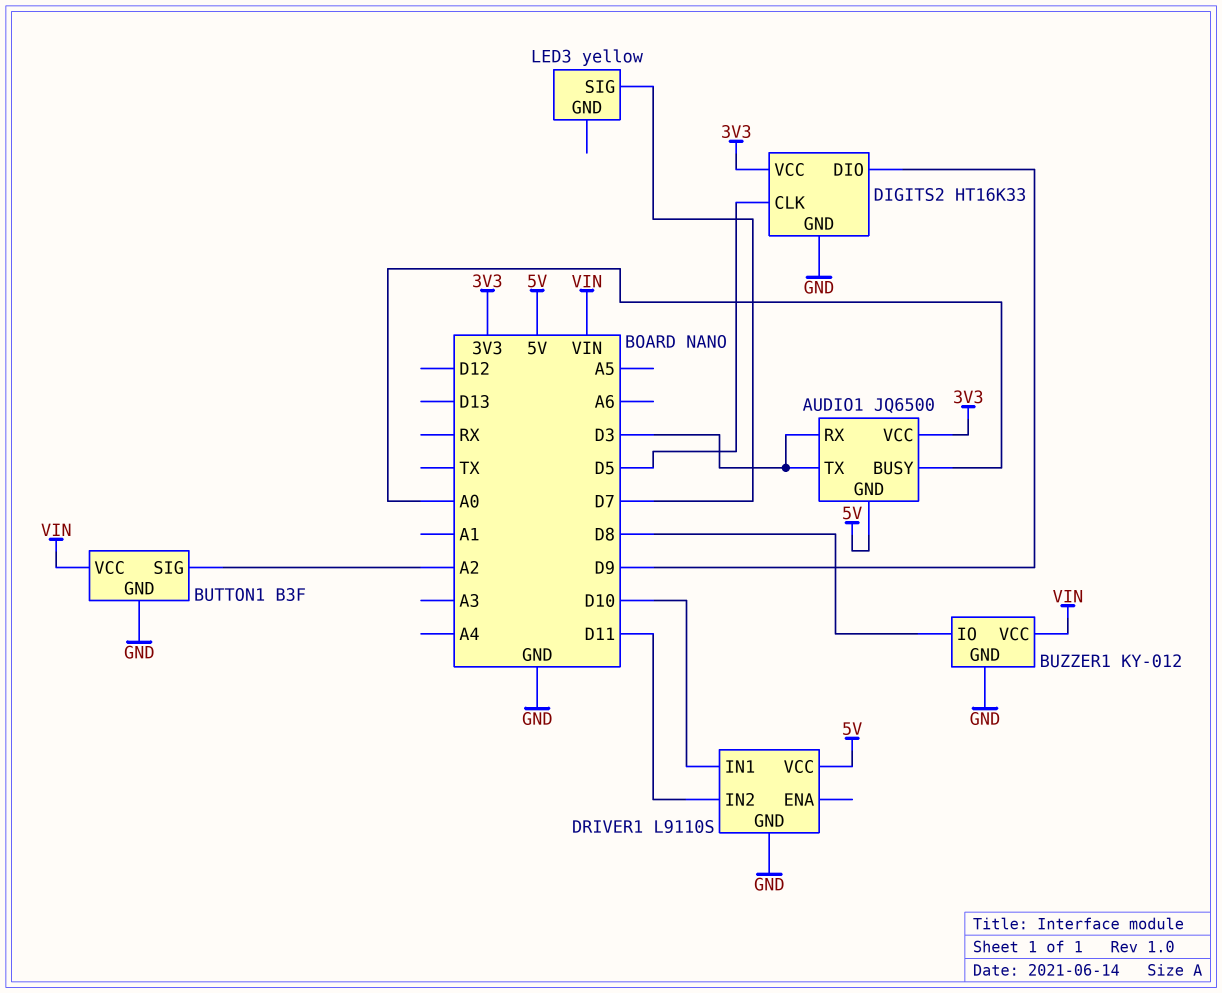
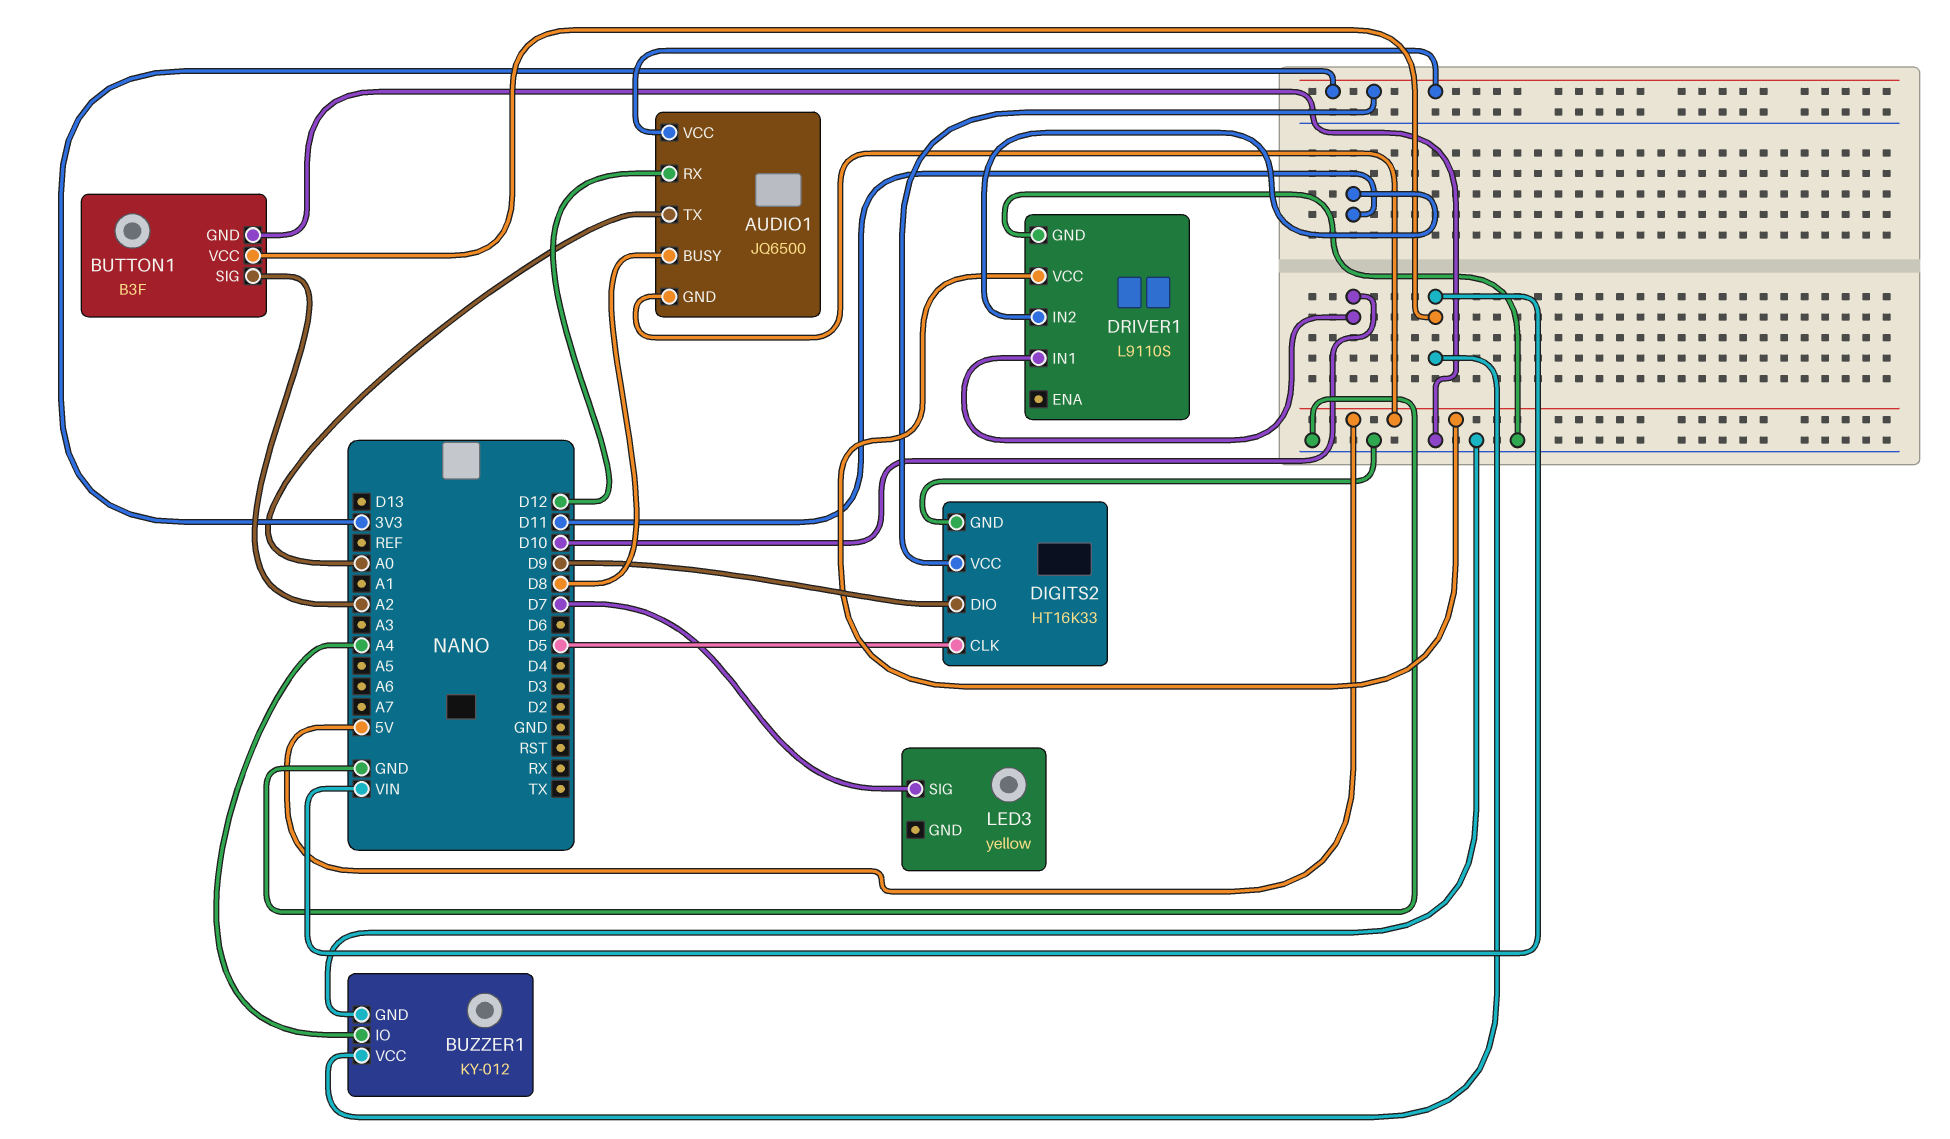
AUDIO1 pin BUSY: A0 -> D8
AUDIO1 pin RX: D3 -> D12
AUDIO1 pin TX: D3 -> A0
BUZZER1 pin IO: D8 -> A4

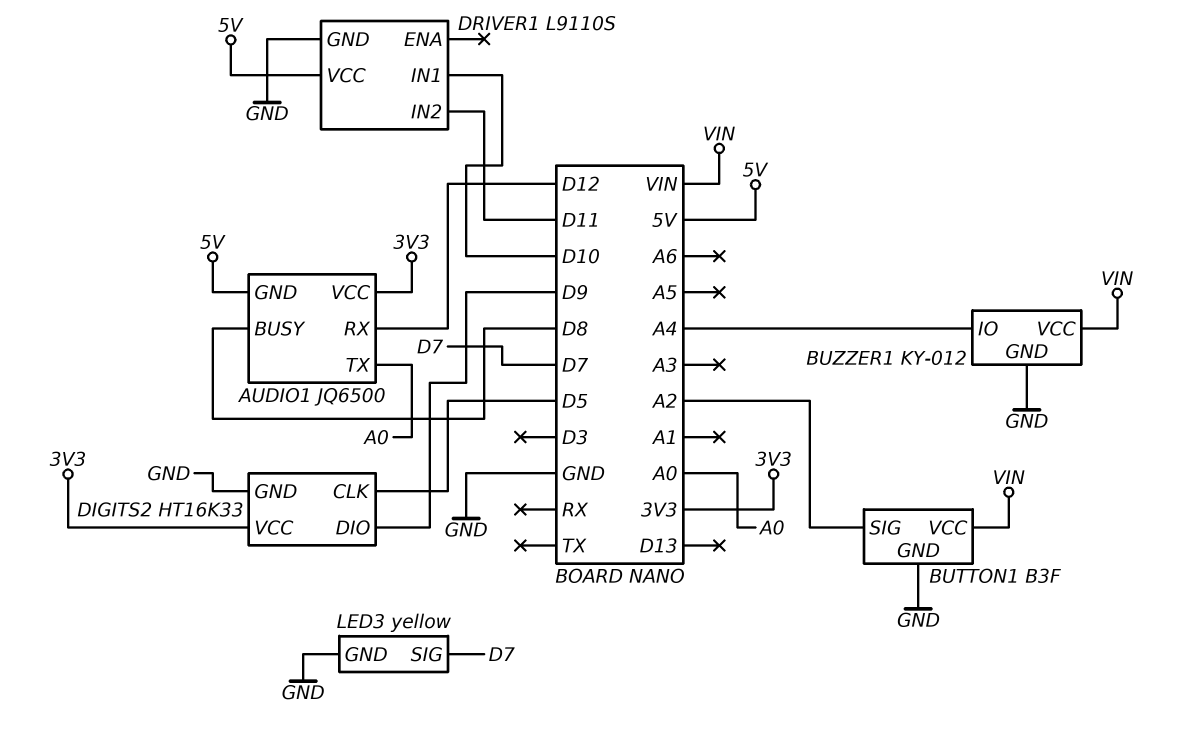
LED3 pin GND: none -> GND

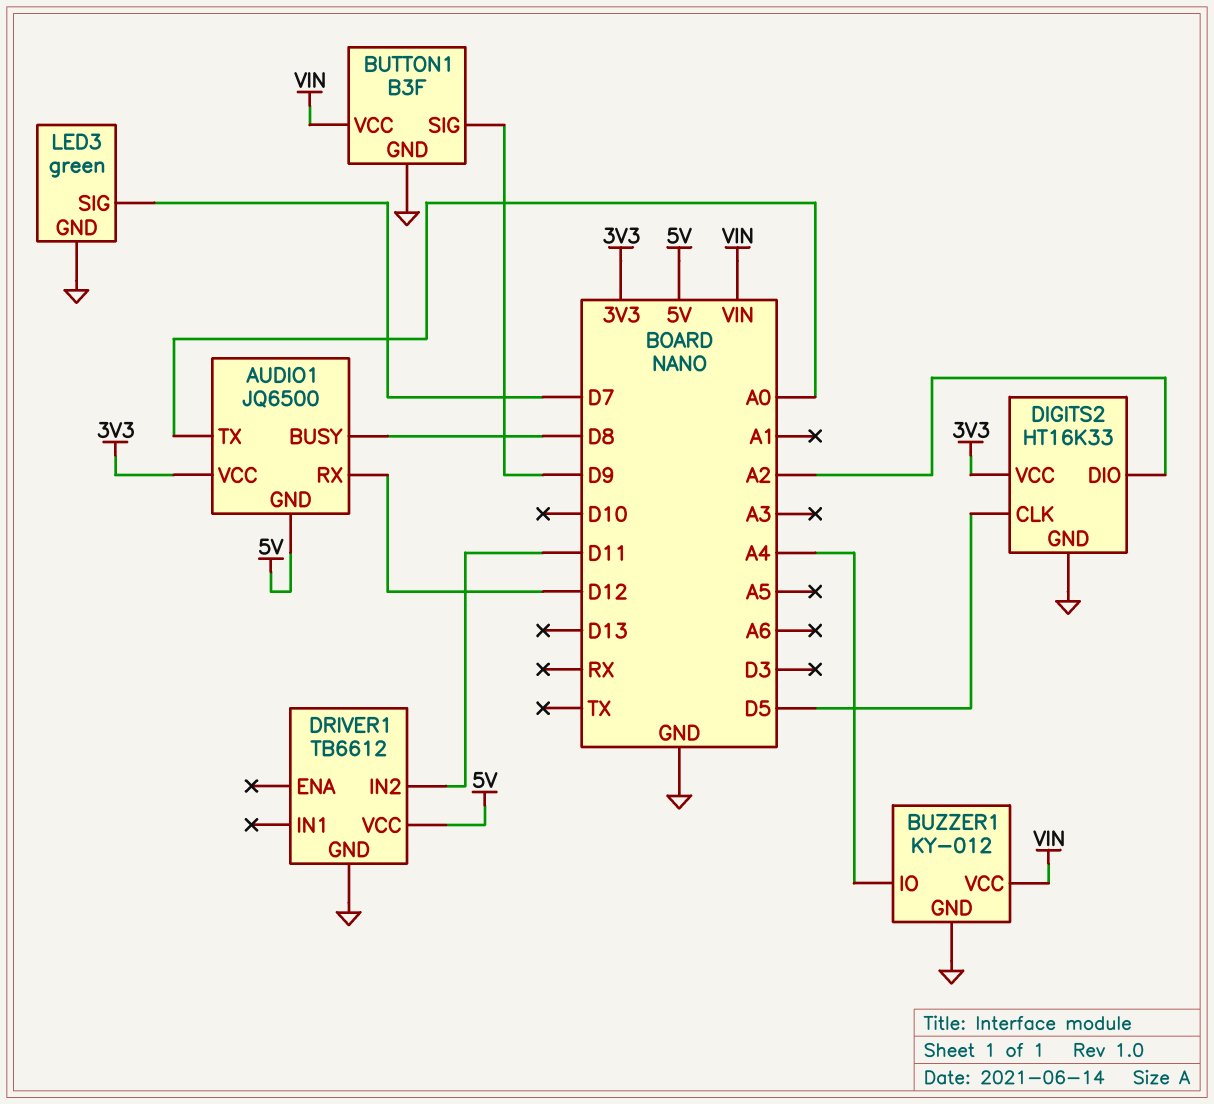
BUTTON1 pin SIG: A2 -> D9
DIGITS2 pin DIO: D9 -> A2
DRIVER1: L9110S -> TB6612
DRIVER1 pin IN1: D10 -> none
LED3: yellow -> green

